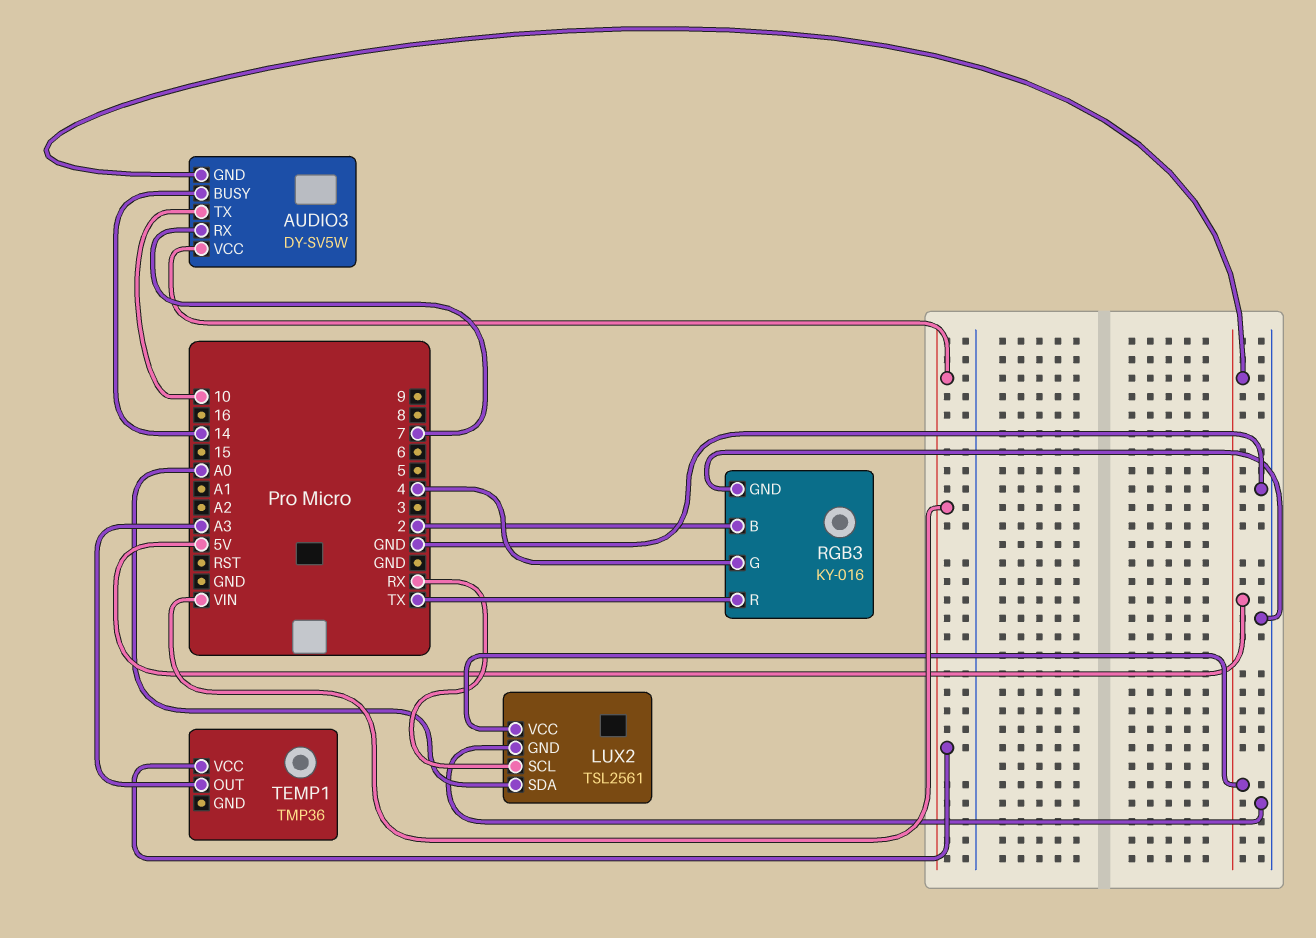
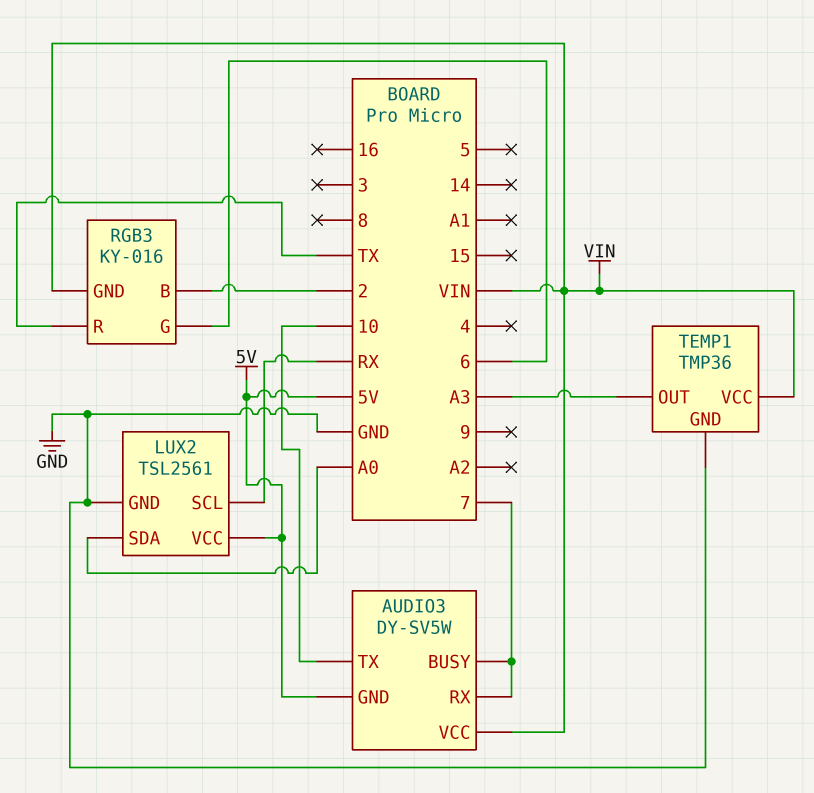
AUDIO3 pin BUSY: 14 -> 7
RGB3 pin G: 4 -> 6
RGB3 pin GND: GND -> VIN
TEMP1 pin GND: none -> GND

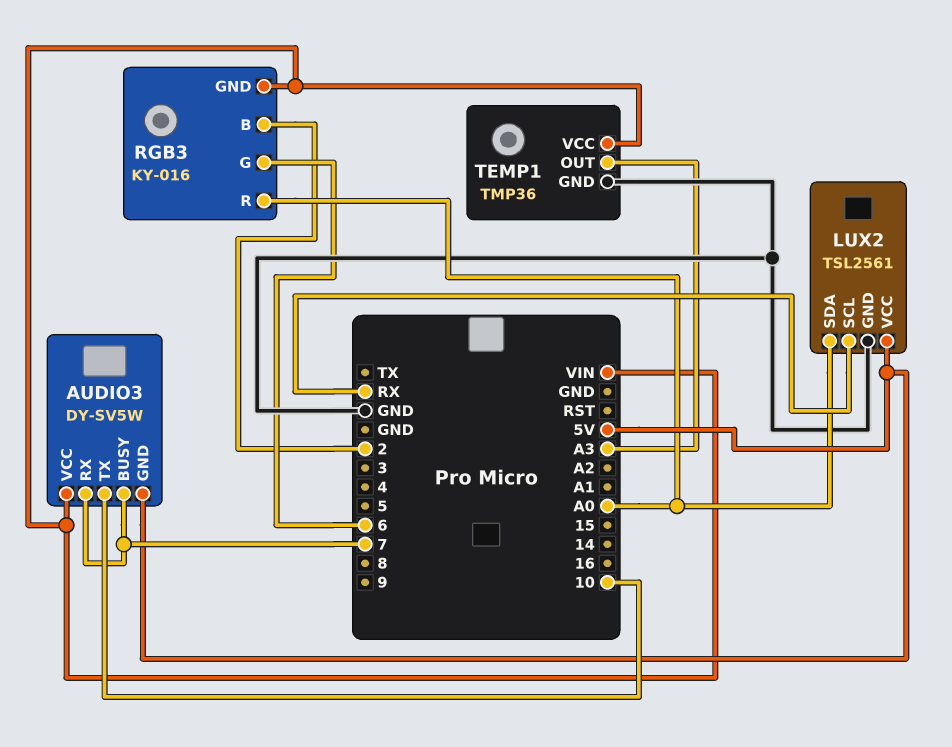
RGB3 pin R: TX -> A0

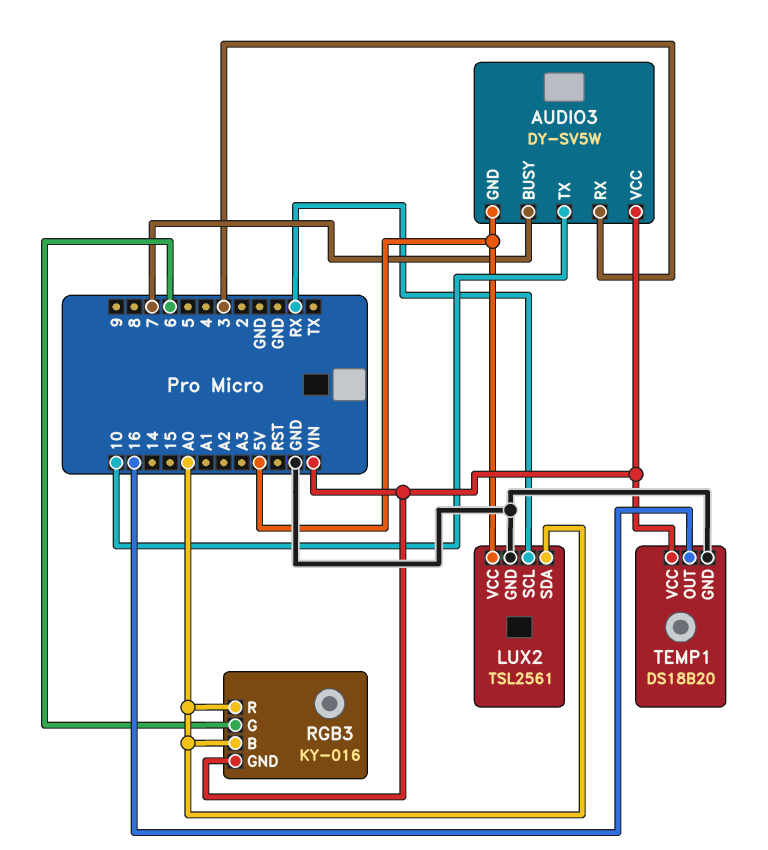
AUDIO3 pin RX: 7 -> 3
RGB3 pin B: 2 -> A0
TEMP1: TMP36 -> DS18B20
TEMP1 pin OUT: A3 -> 16

